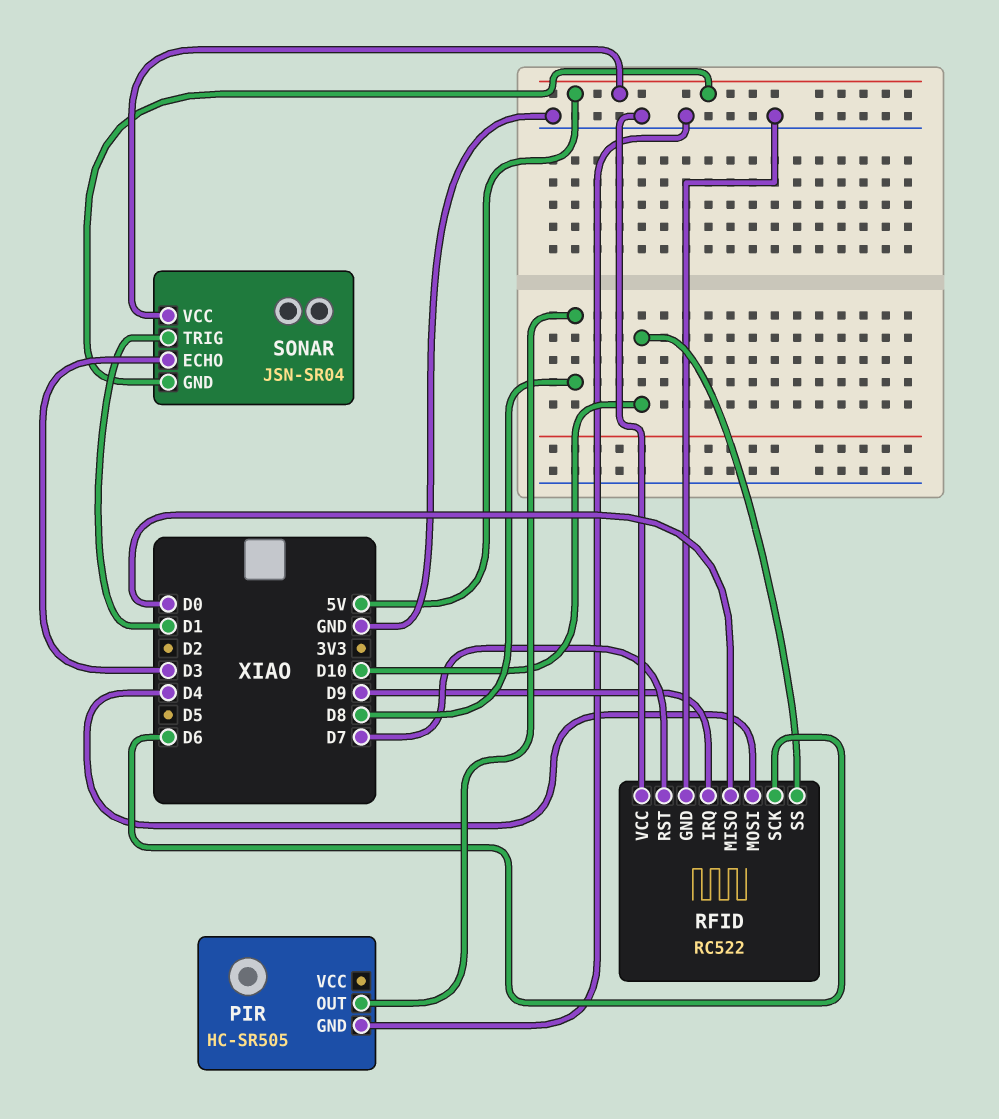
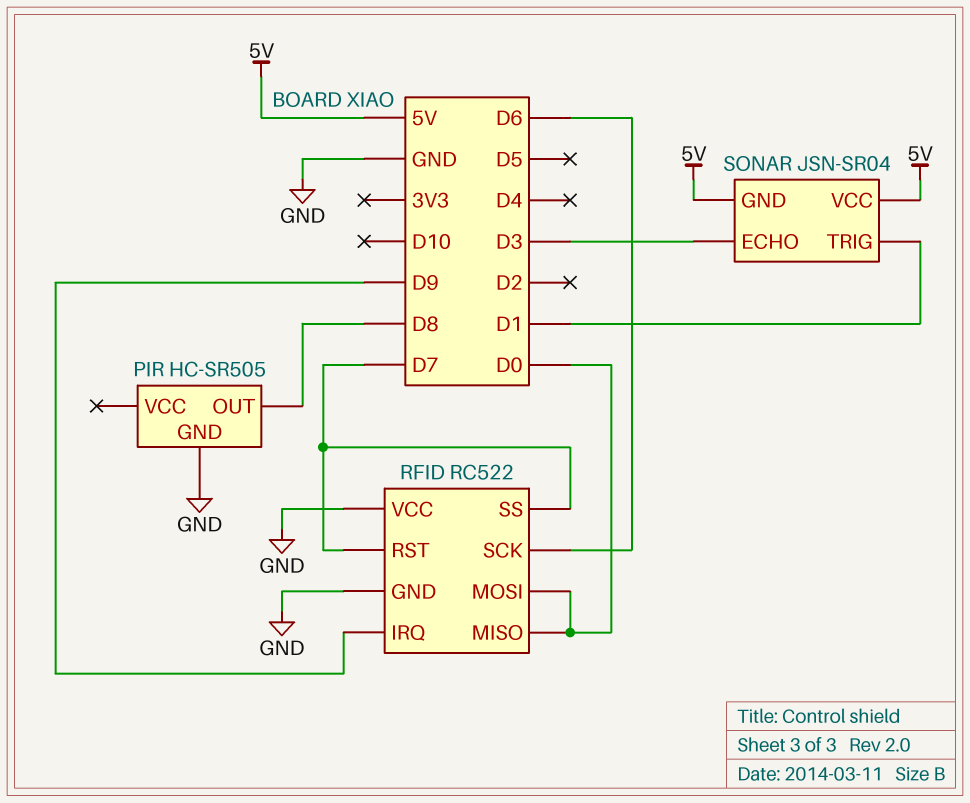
RFID pin MOSI: D4 -> D0
RFID pin SS: D10 -> D7

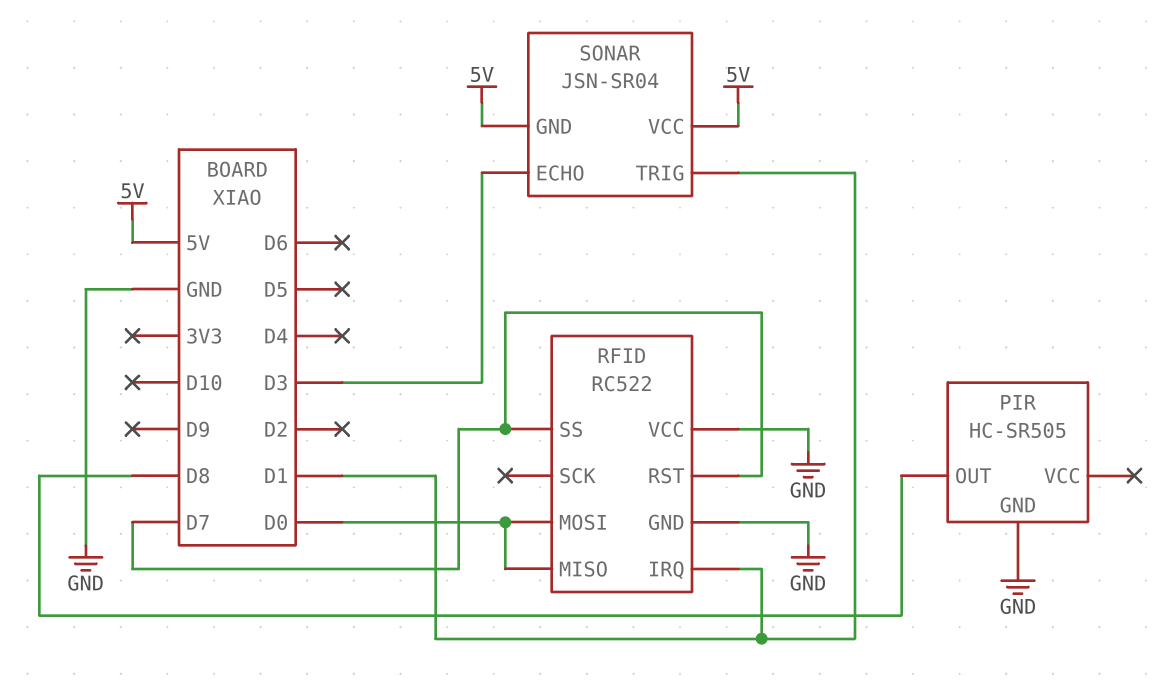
RFID pin IRQ: D9 -> D1
RFID pin SCK: D6 -> none

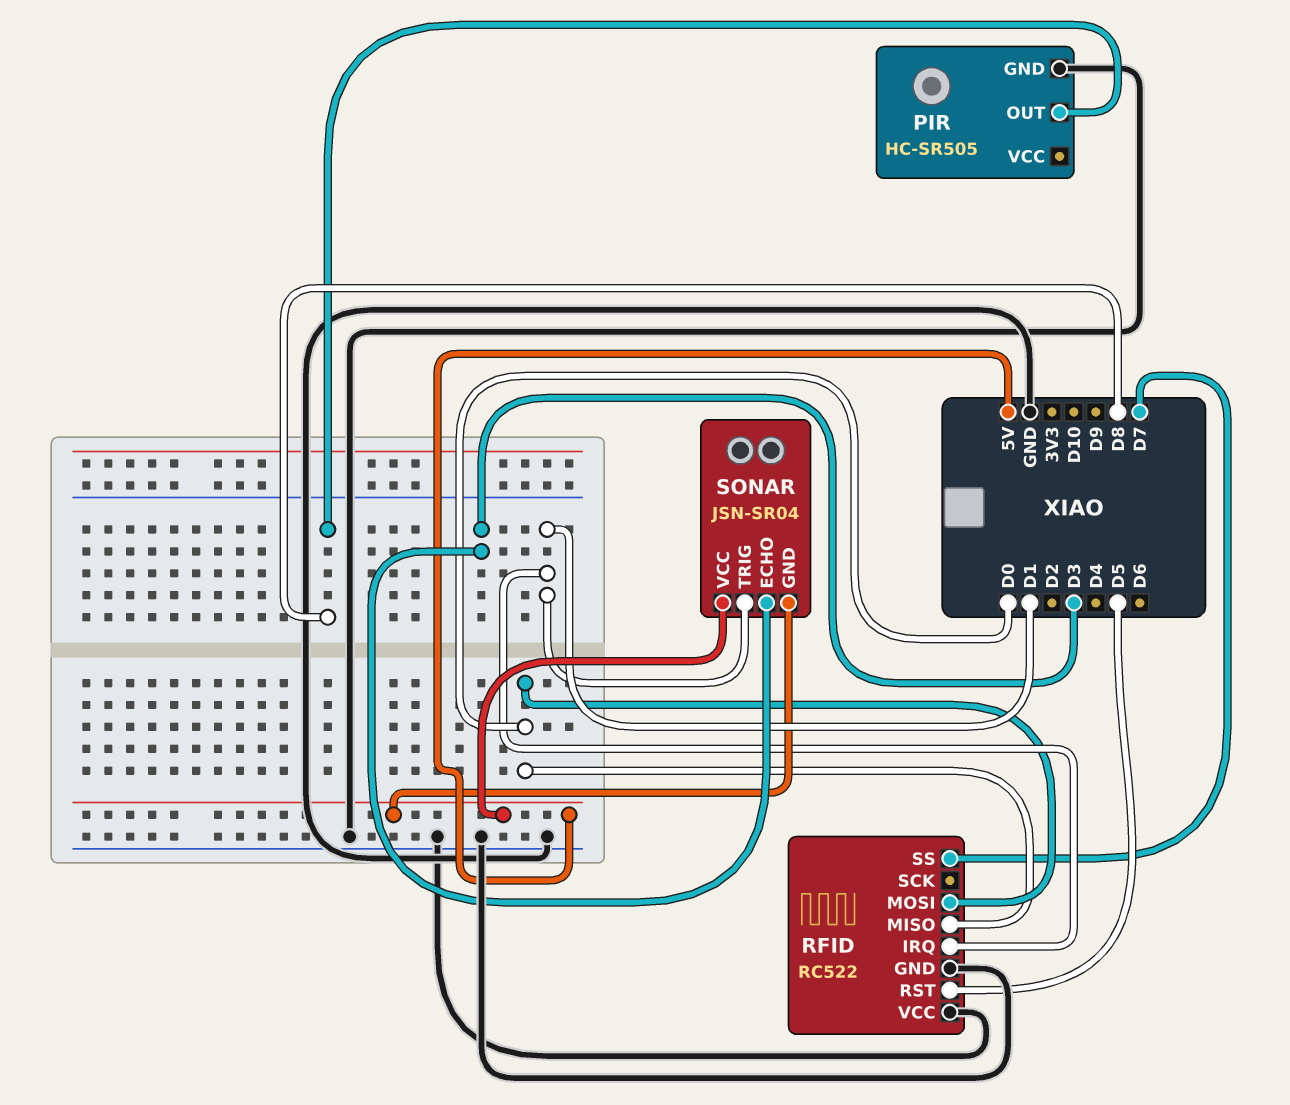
RFID pin RST: D7 -> D5

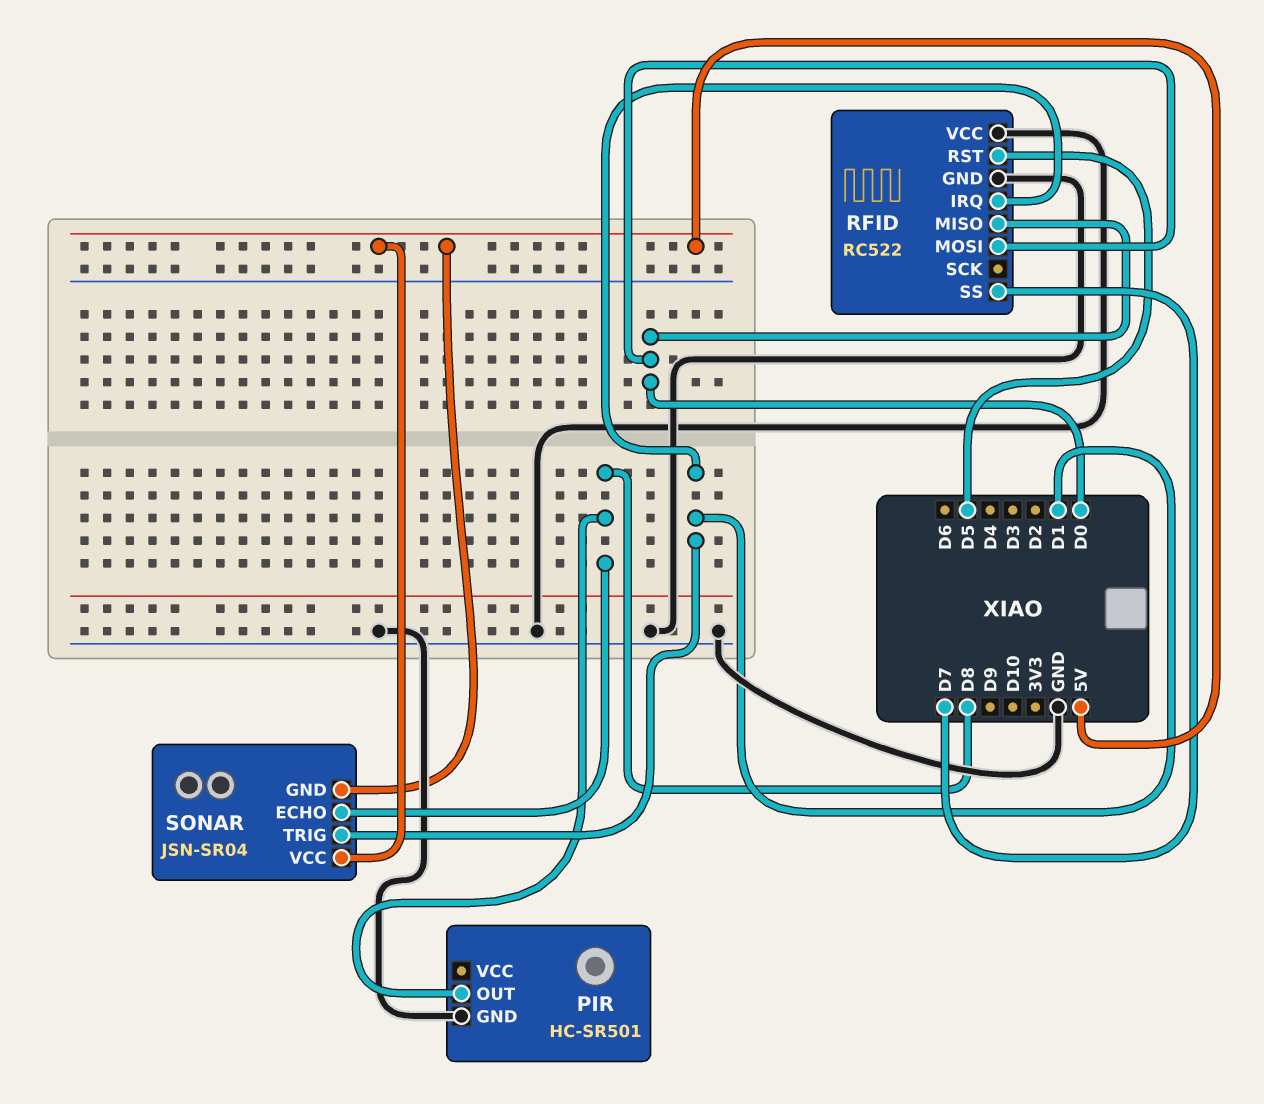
PIR: HC-SR505 -> HC-SR501
SONAR pin ECHO: D3 -> D8

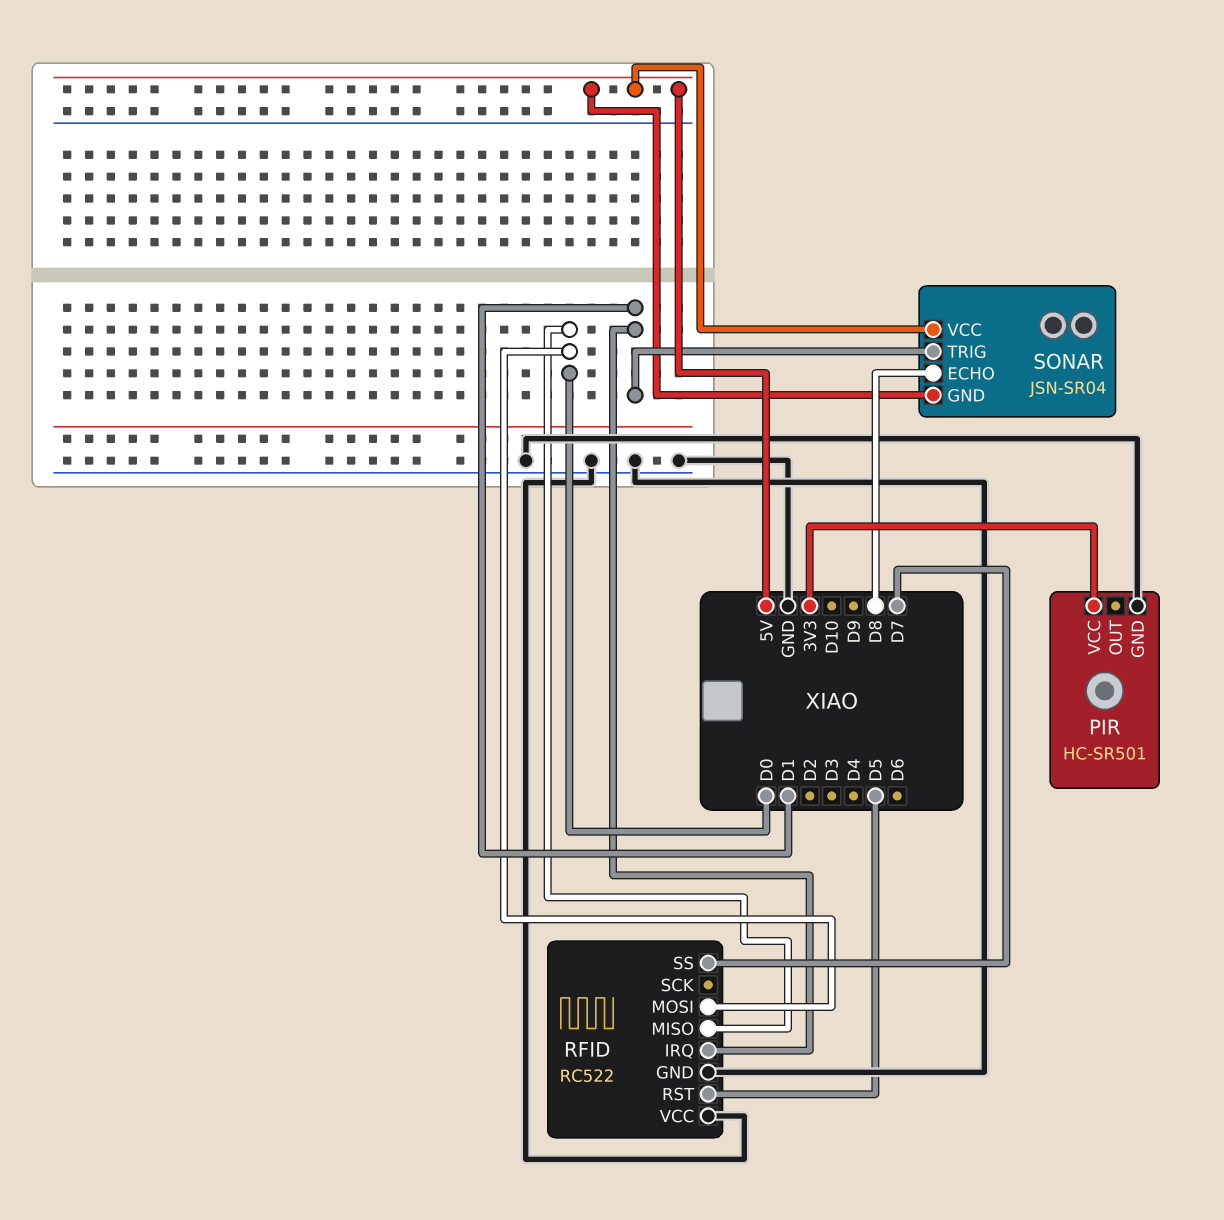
PIR pin OUT: D8 -> none
PIR pin VCC: none -> 3V3

